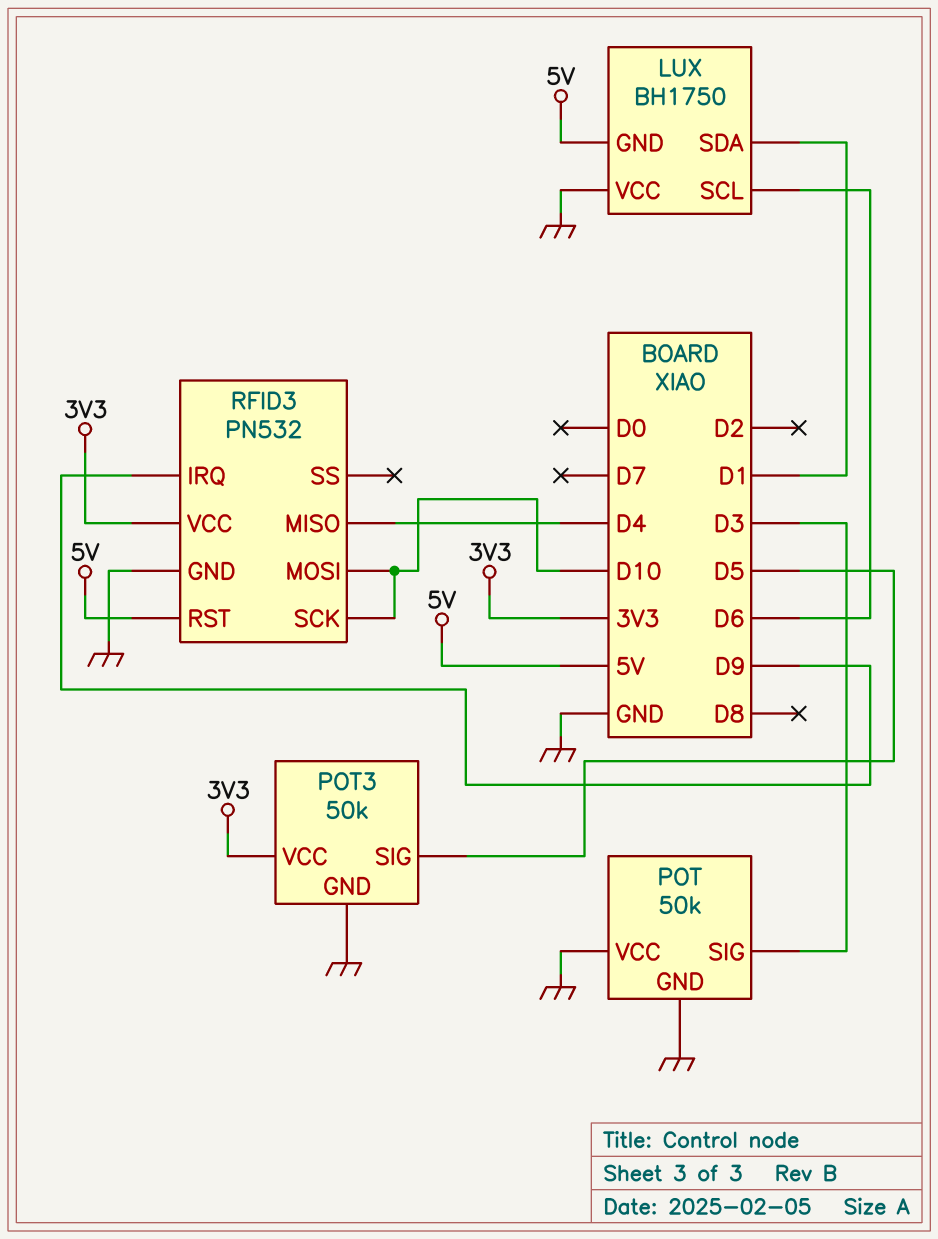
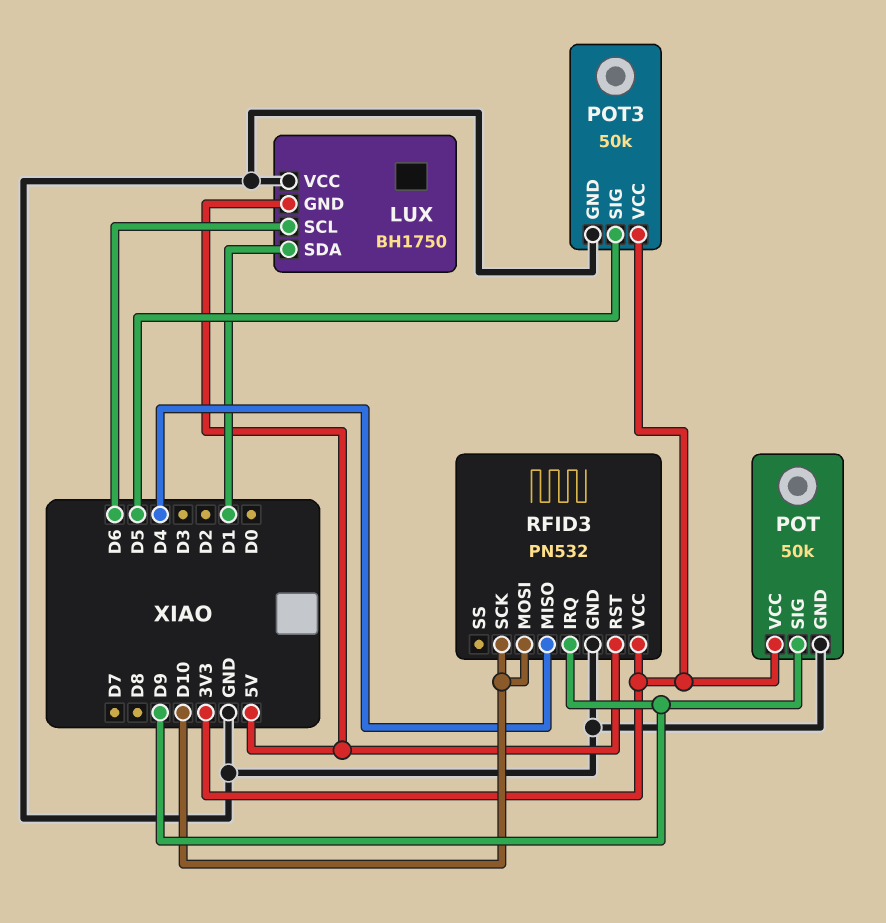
POT pin SIG: D3 -> D9
POT pin VCC: GND -> 3V3

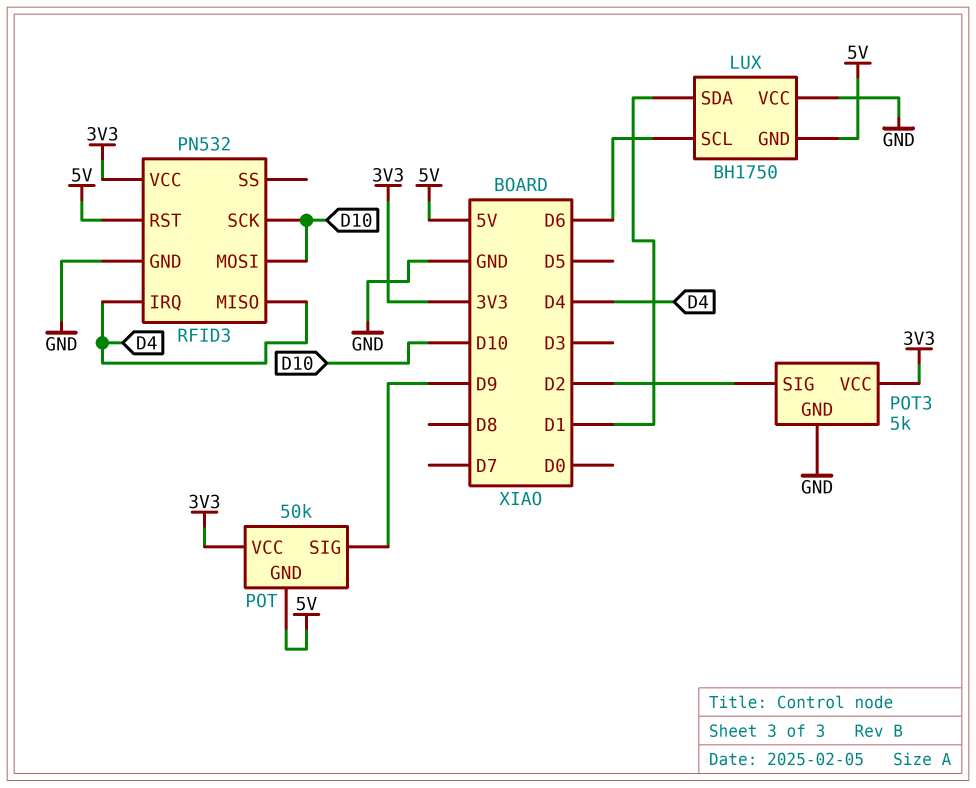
POT pin GND: GND -> 5V
POT3: 50k -> 5k
POT3 pin SIG: D5 -> D2
RFID3 pin IRQ: D9 -> D4

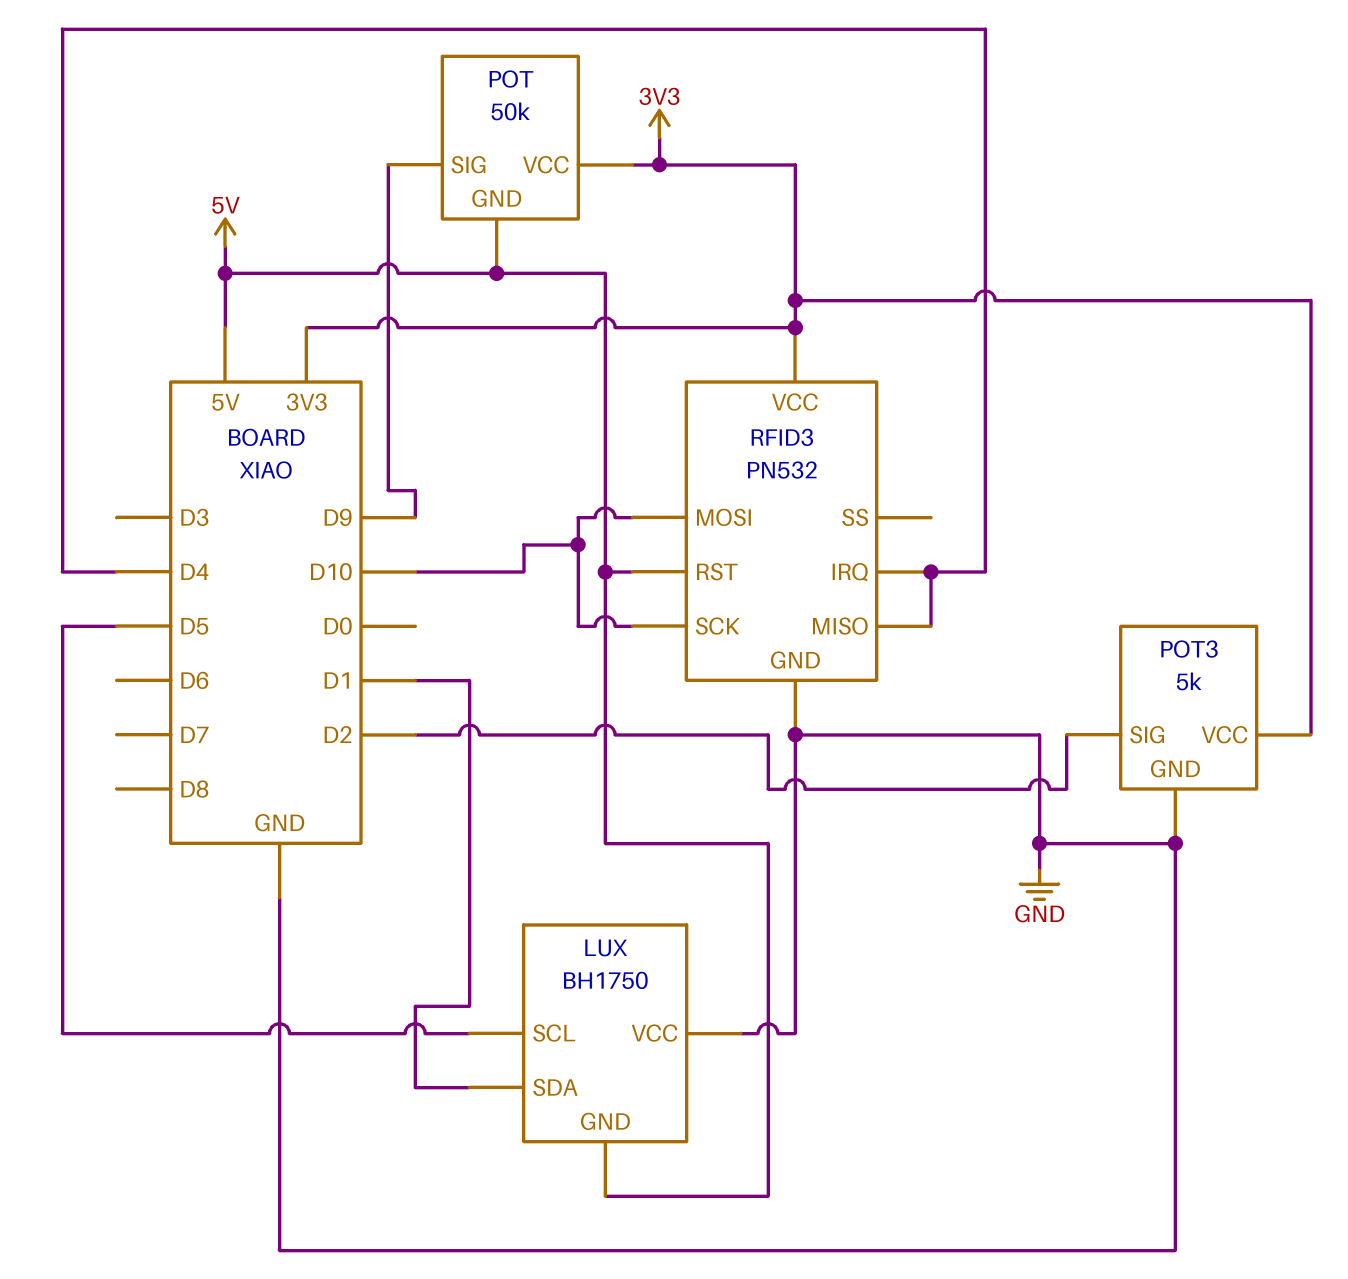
LUX pin SCL: D6 -> D5

